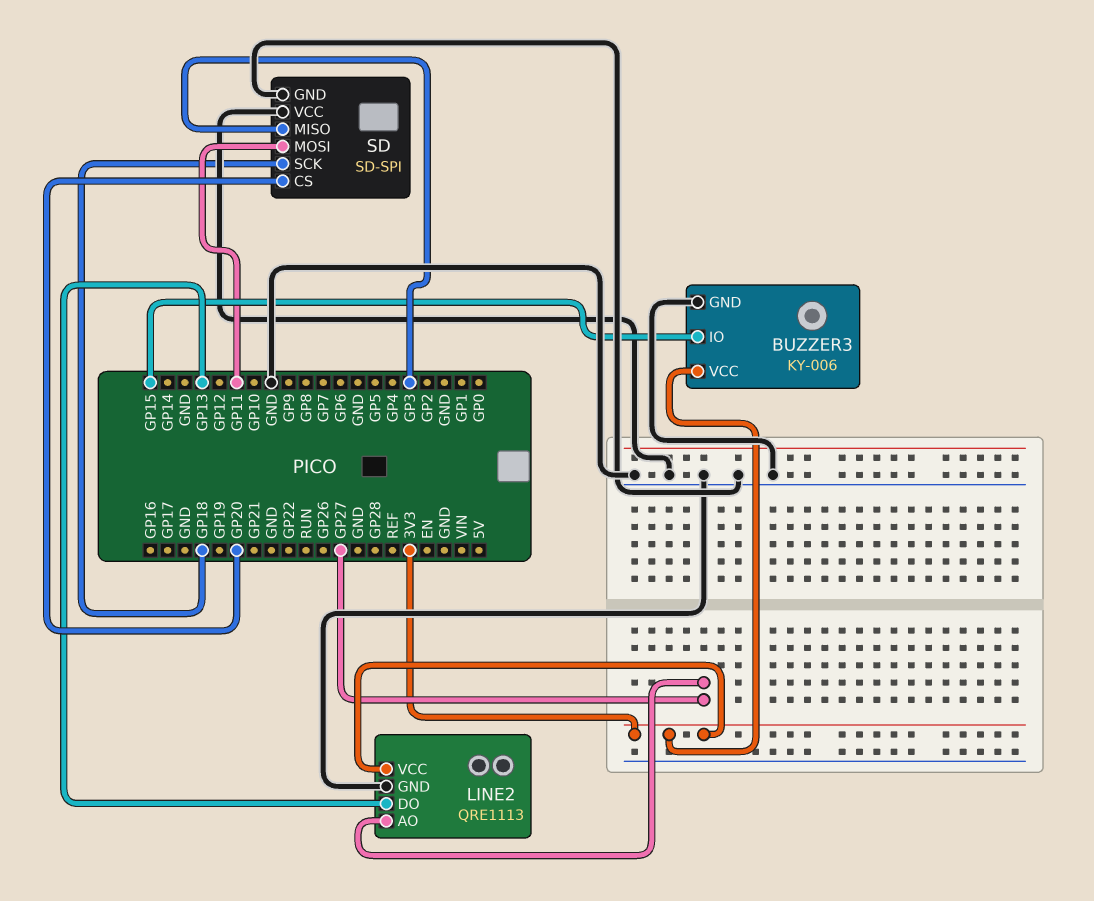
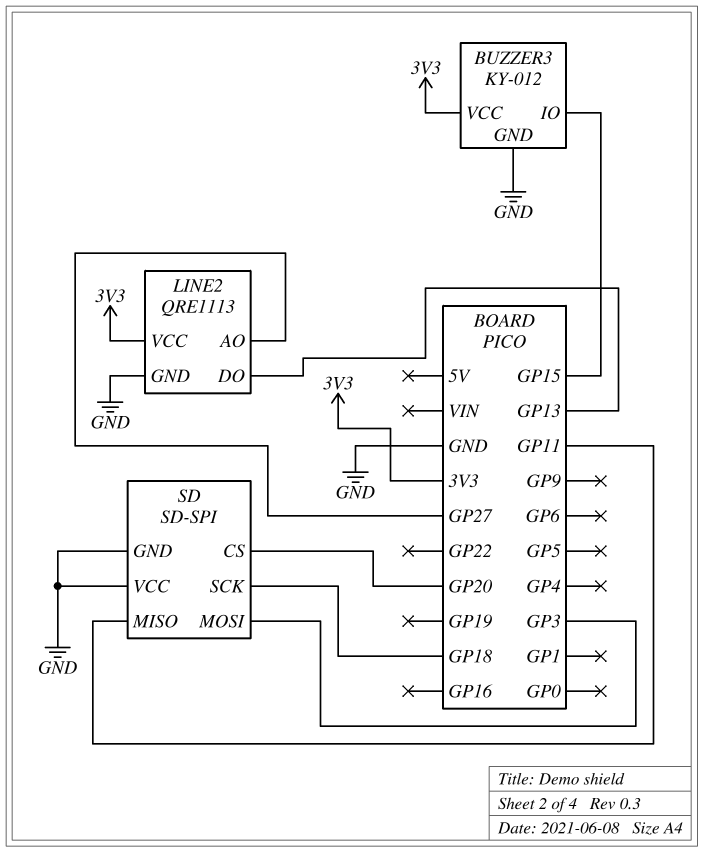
BUZZER3: KY-006 -> KY-012
SD pin MISO: GP3 -> GP11
SD pin MOSI: GP11 -> GP3

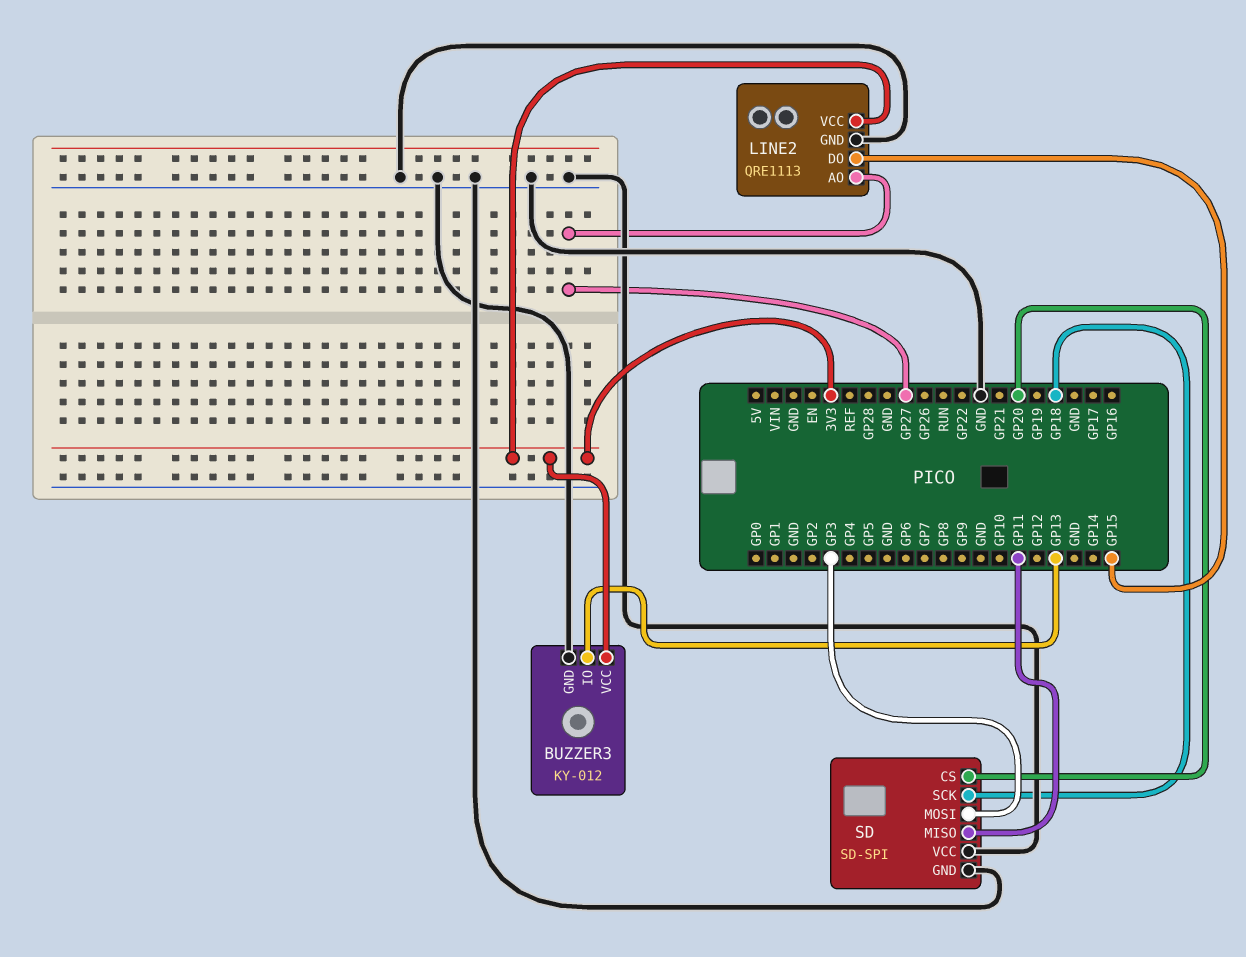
BUZZER3 pin IO: GP15 -> GP13
LINE2 pin DO: GP13 -> GP15

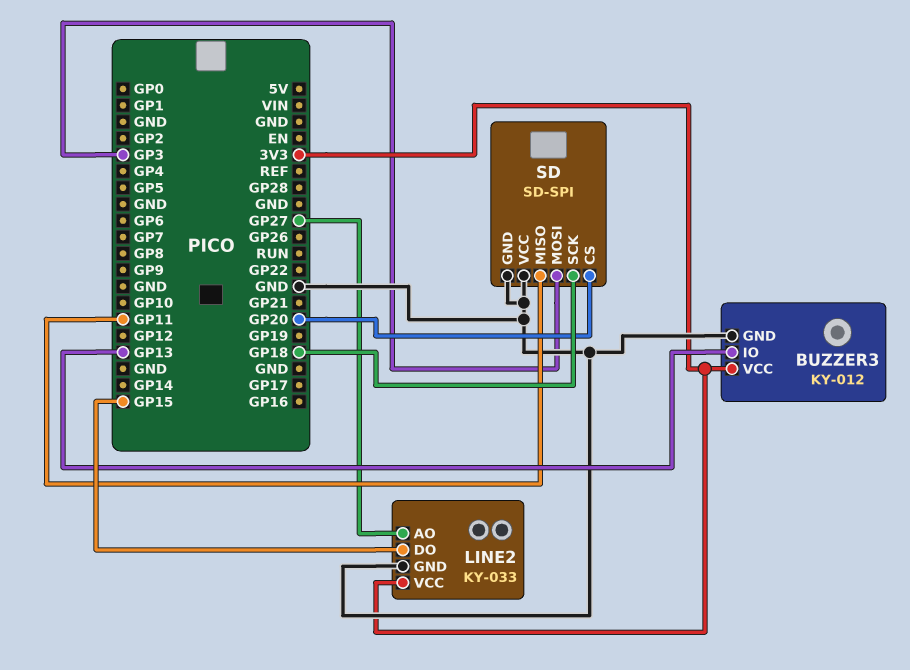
LINE2: QRE1113 -> KY-033

